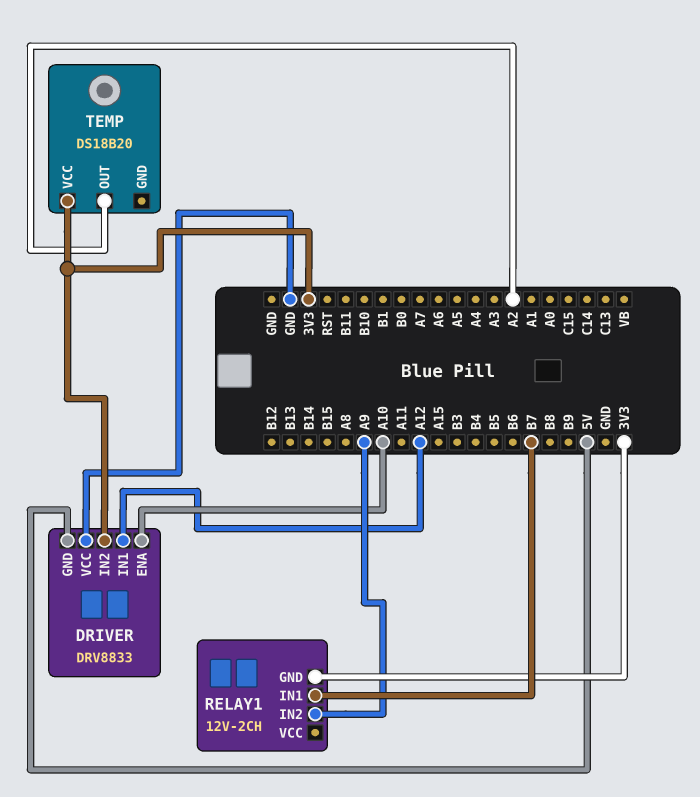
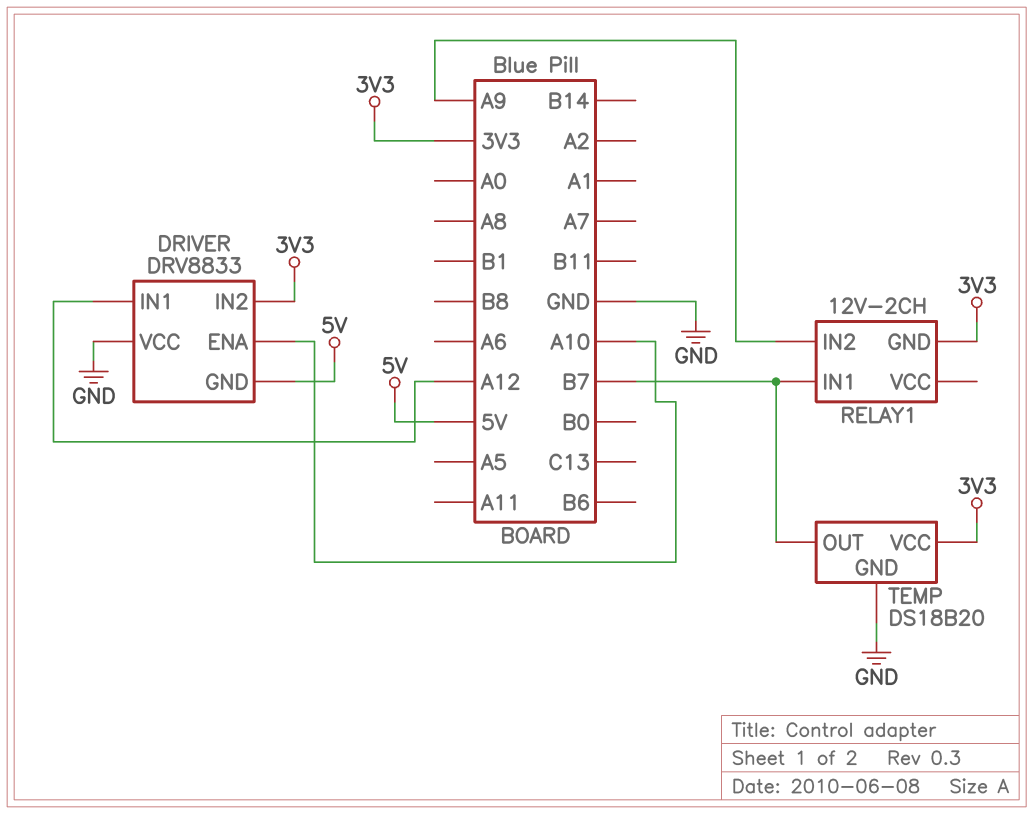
TEMP pin GND: none -> GND
TEMP pin OUT: A2 -> B7

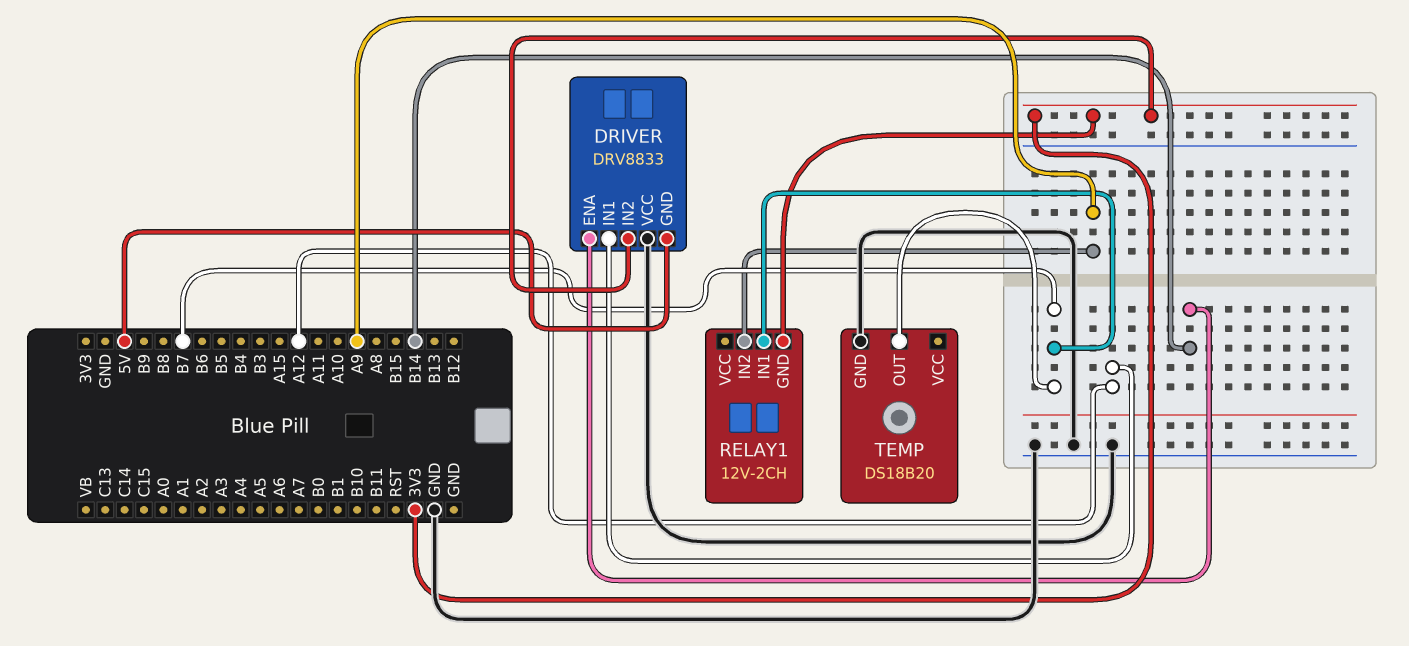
DRIVER pin ENA: A10 -> B14
TEMP pin VCC: 3V3 -> none

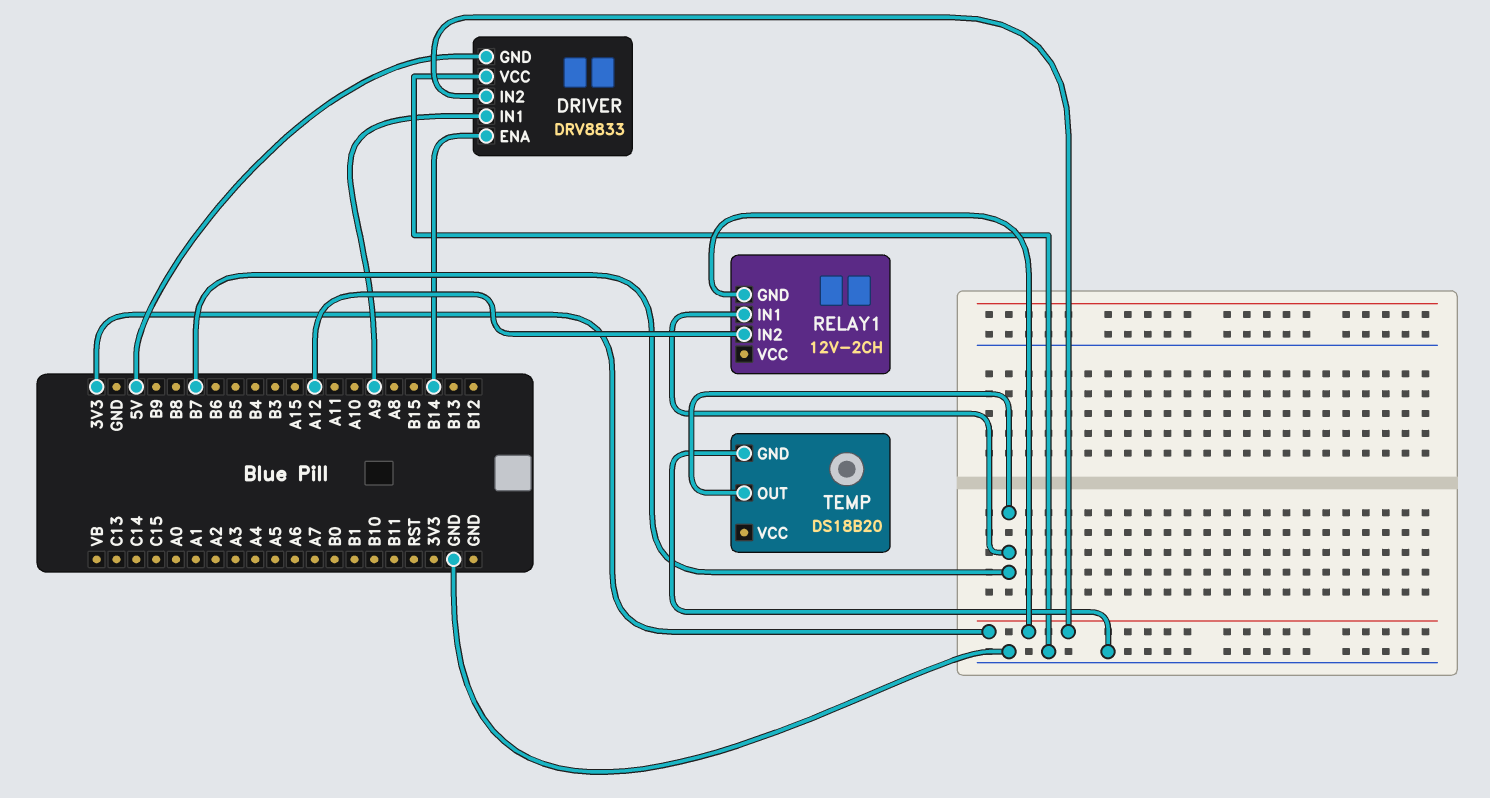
DRIVER pin IN1: A12 -> A9
RELAY1 pin IN2: A9 -> A12

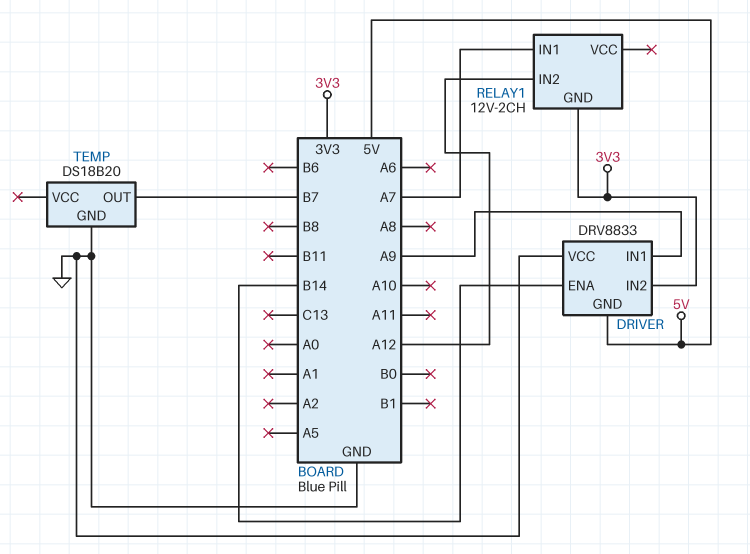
RELAY1 pin IN1: B7 -> A7

